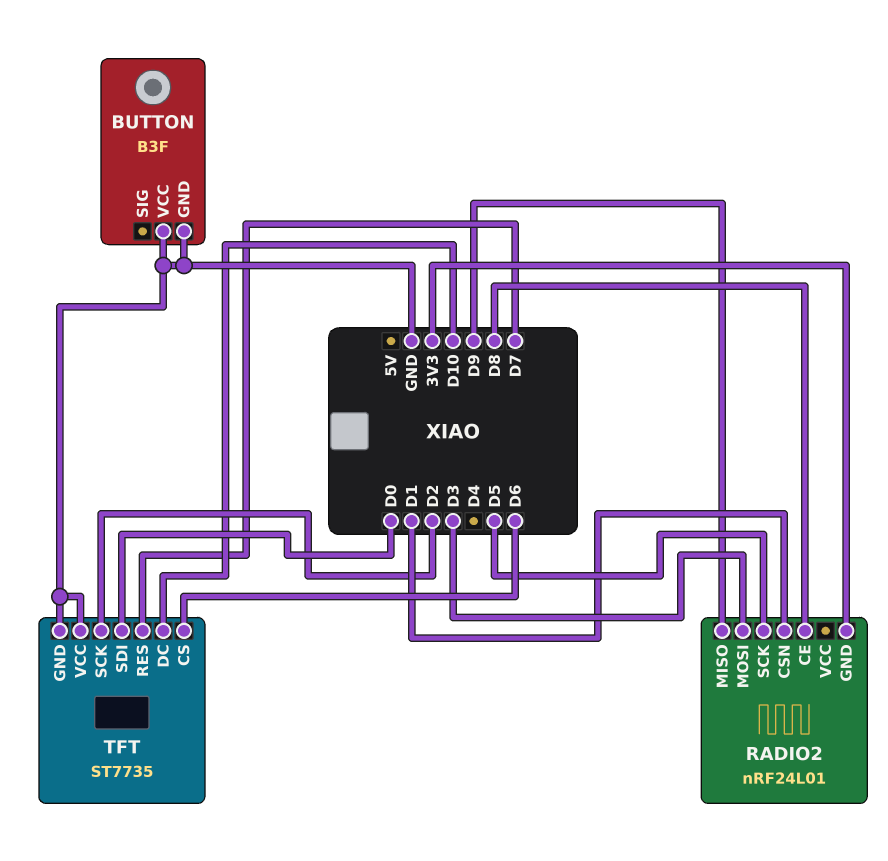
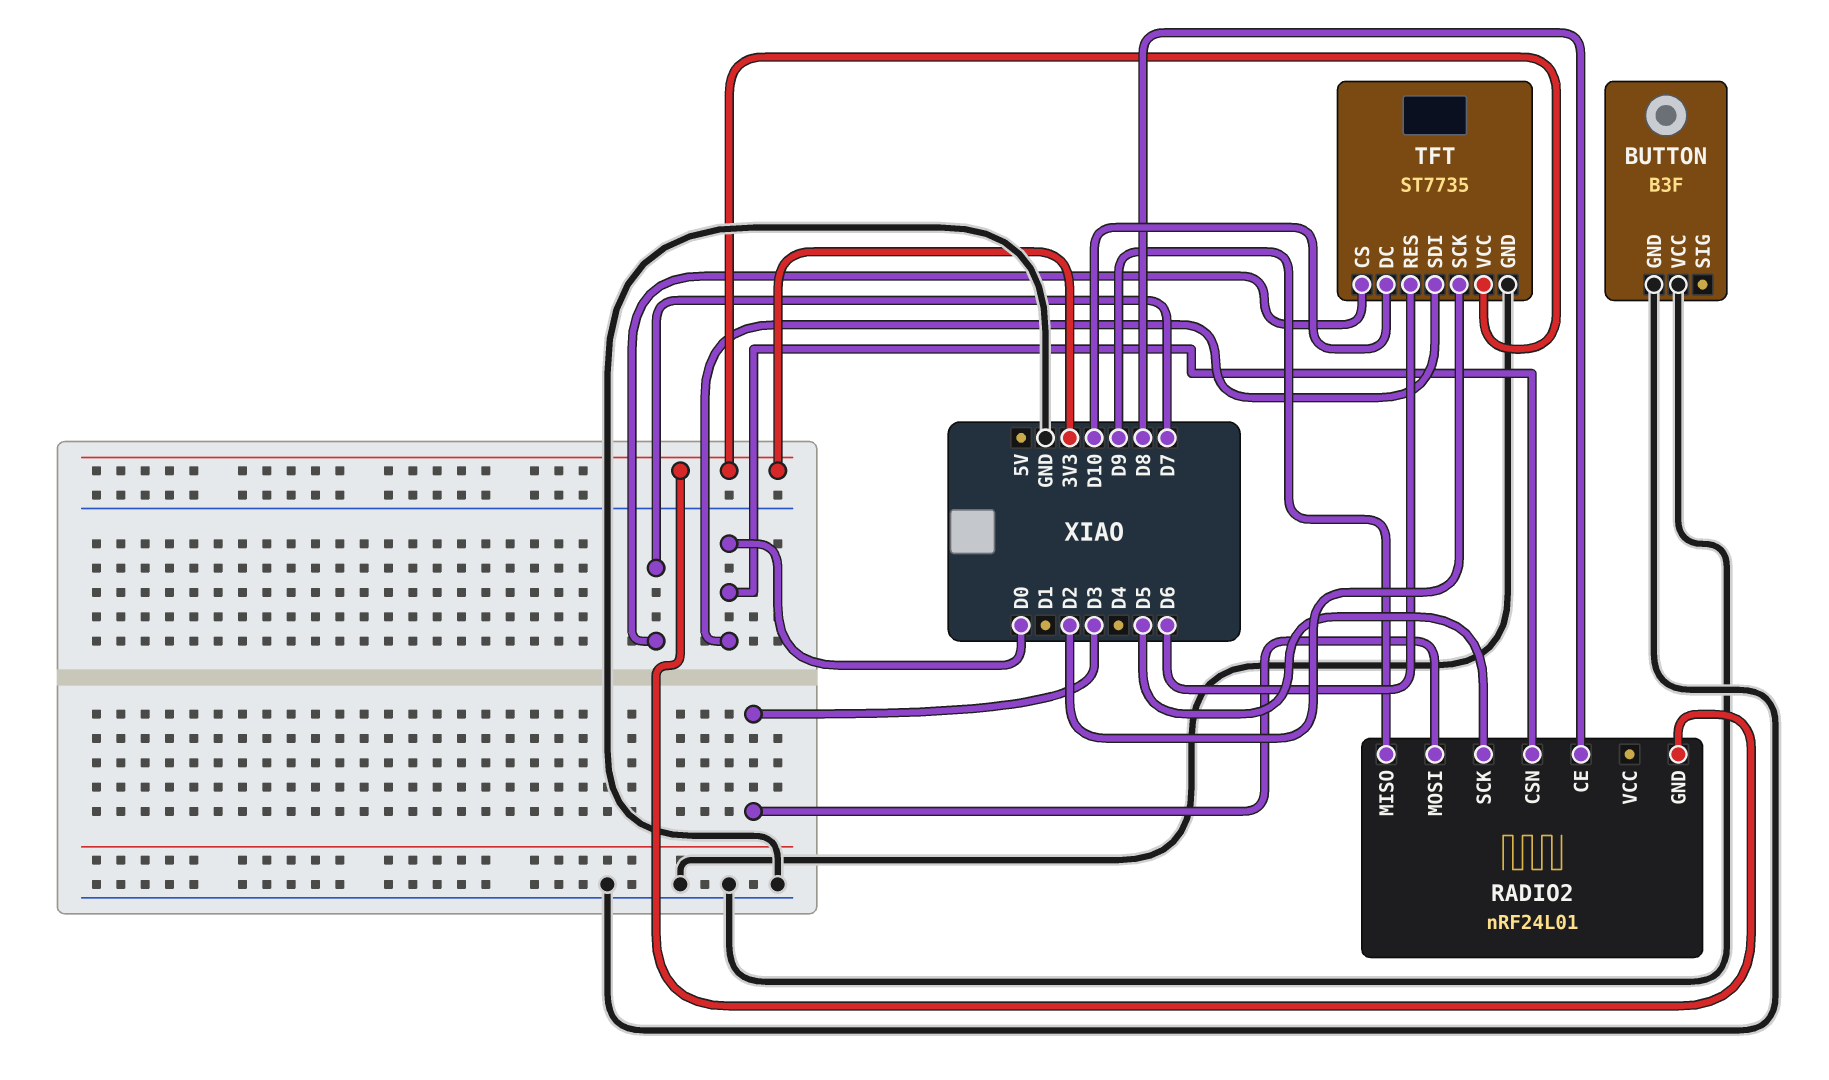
RADIO2 pin CSN: D1 -> D0
TFT pin CS: D6 -> D7
TFT pin RES: D7 -> D6
TFT pin VCC: GND -> 3V3

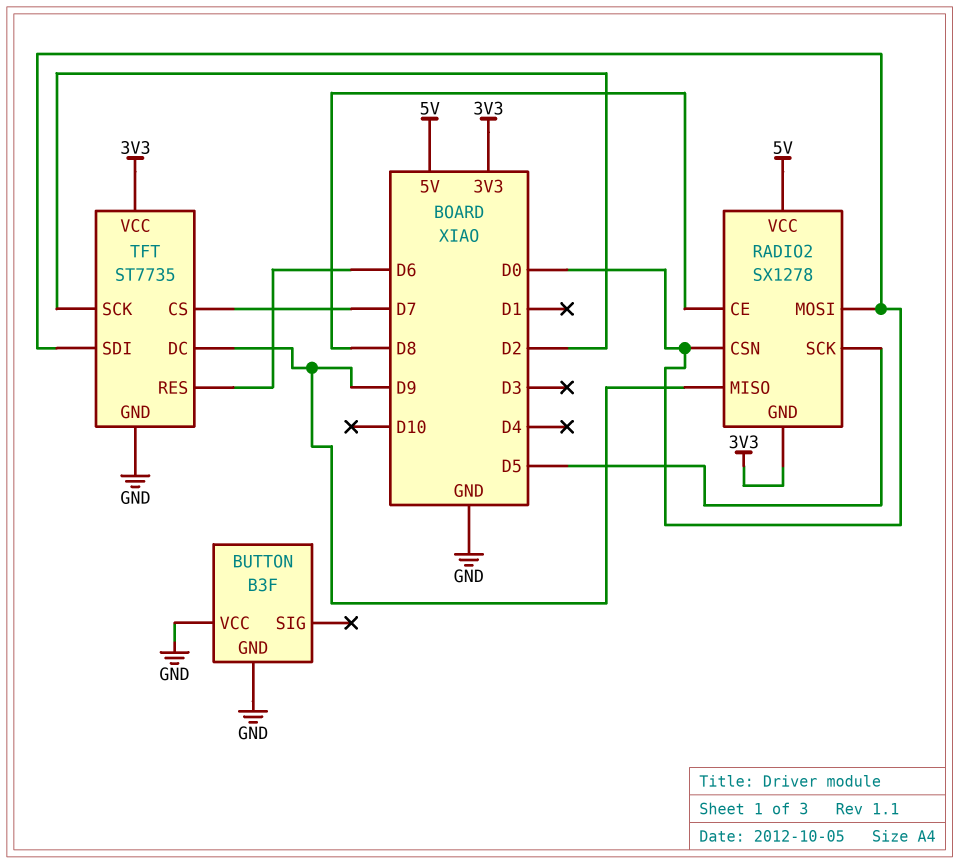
RADIO2: nRF24L01 -> SX1278
RADIO2 pin MOSI: D3 -> D0
RADIO2 pin VCC: none -> 5V
TFT pin DC: D10 -> D9

